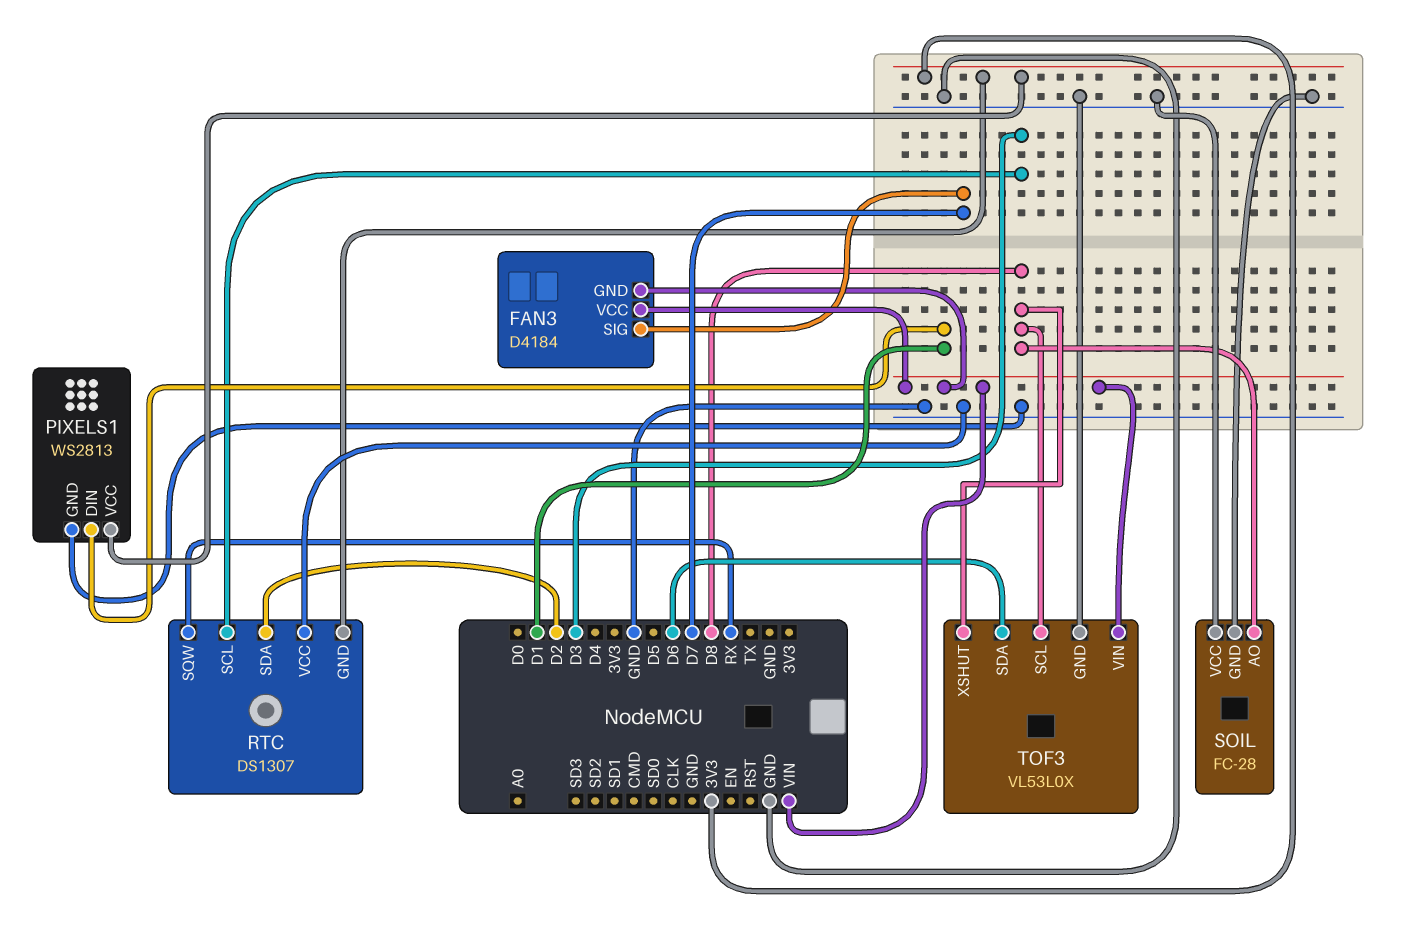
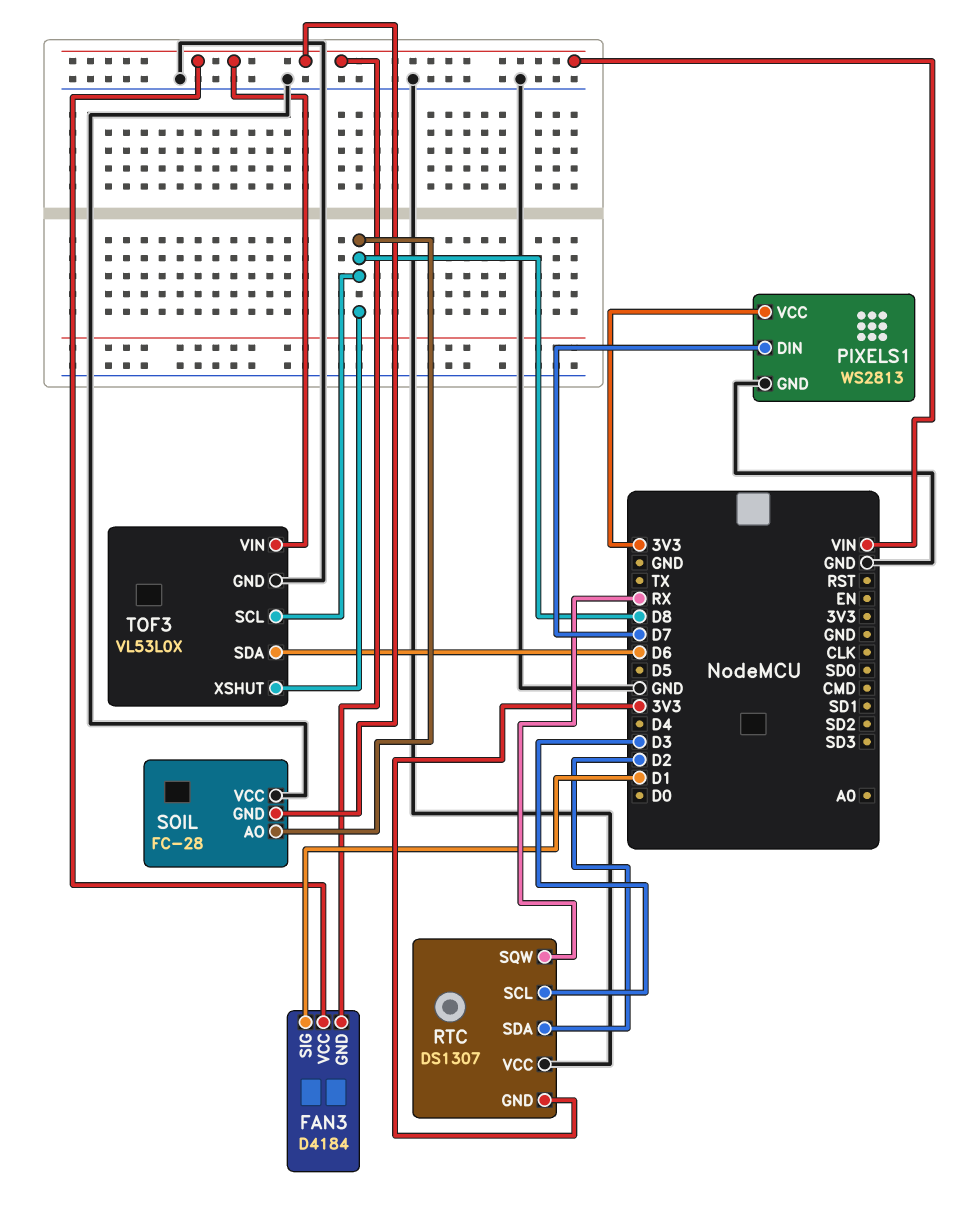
FAN3 pin SIG: D7 -> D1
PIXELS1 pin DIN: D1 -> D7
SOIL pin GND: GND -> VIN

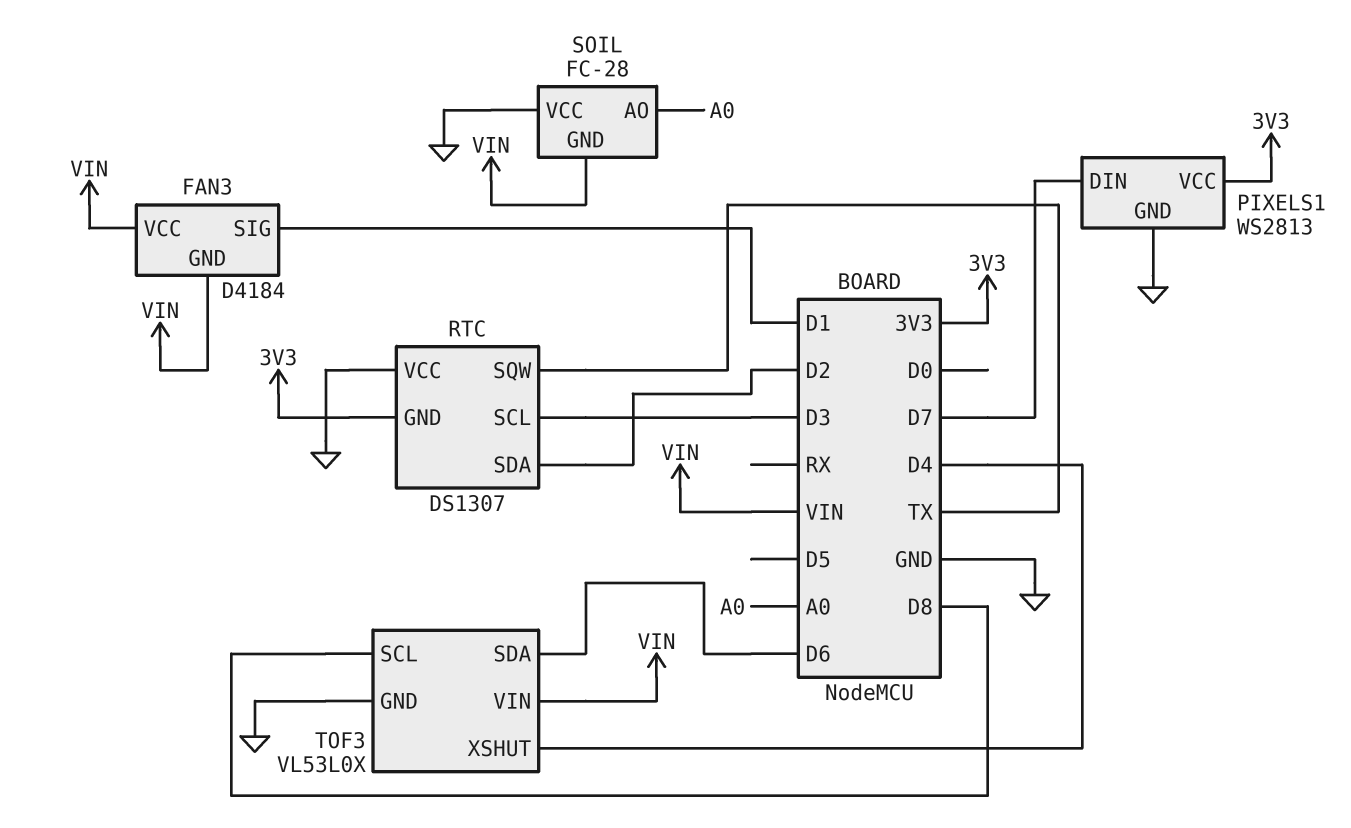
RTC pin SQW: RX -> TX
SOIL pin AO: D8 -> A0
TOF3 pin XSHUT: D8 -> D4

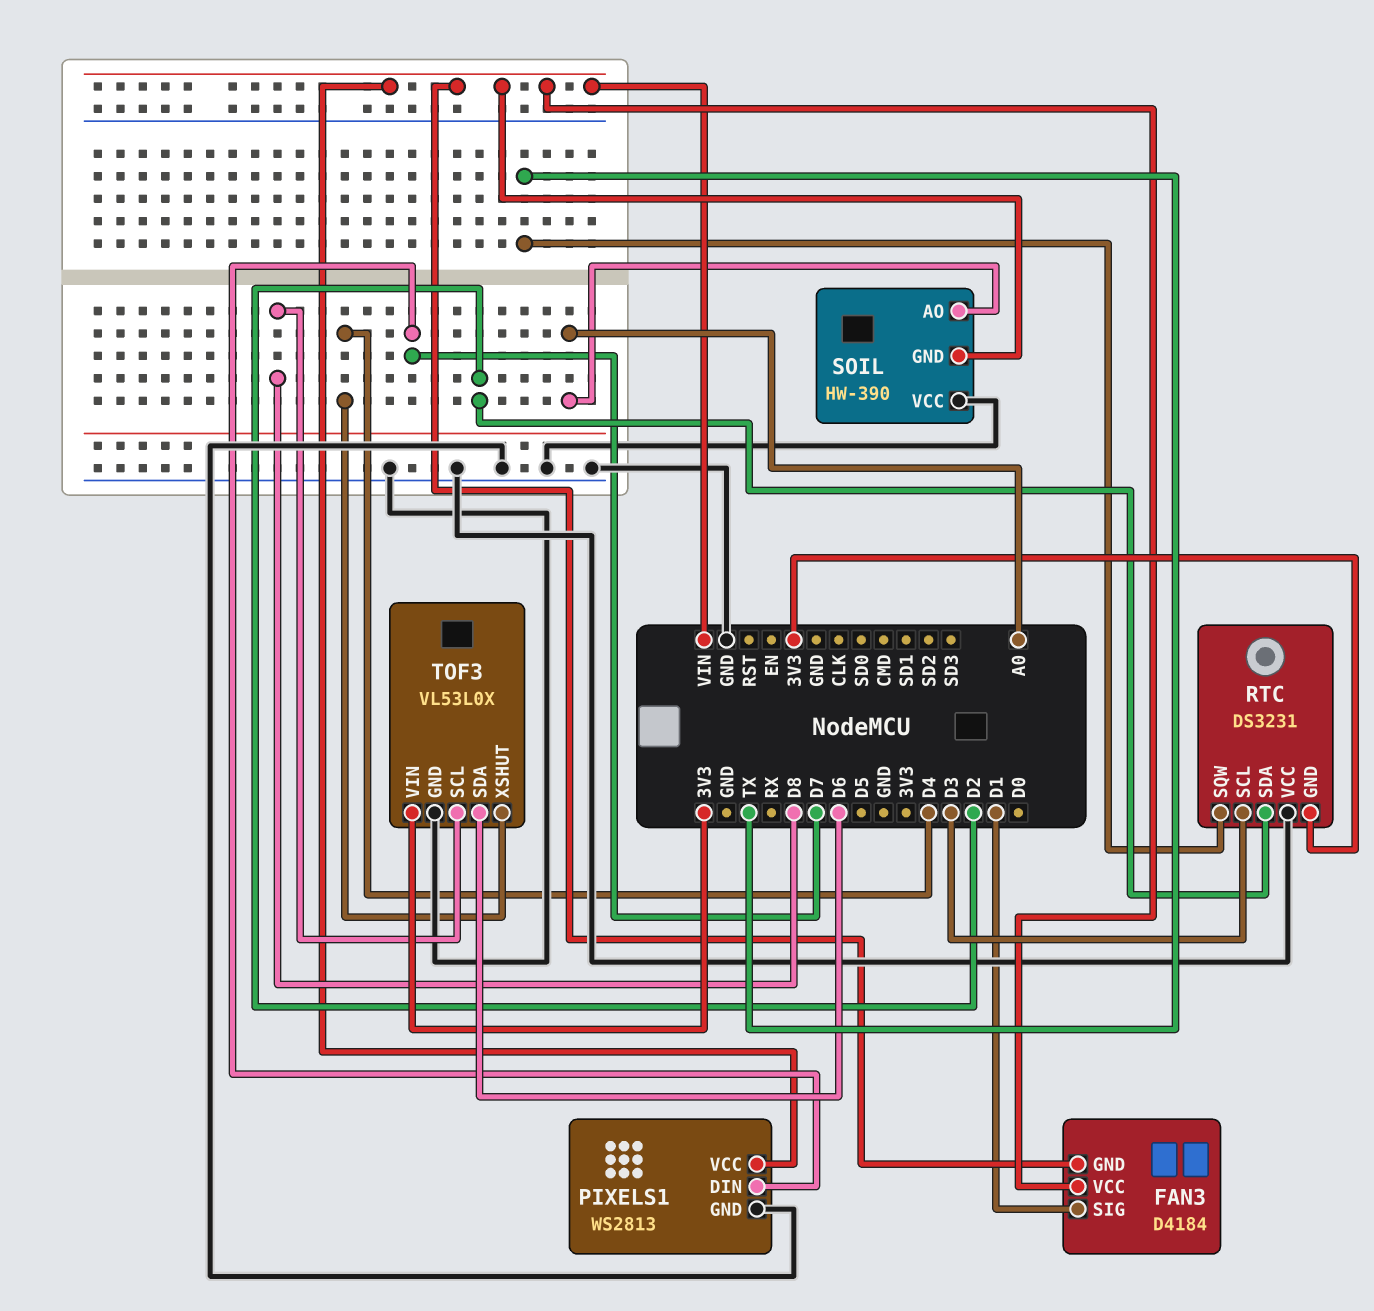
PIXELS1 pin VCC: 3V3 -> VIN
RTC: DS1307 -> DS3231
SOIL: FC-28 -> HW-390
TOF3 pin VIN: VIN -> 3V3

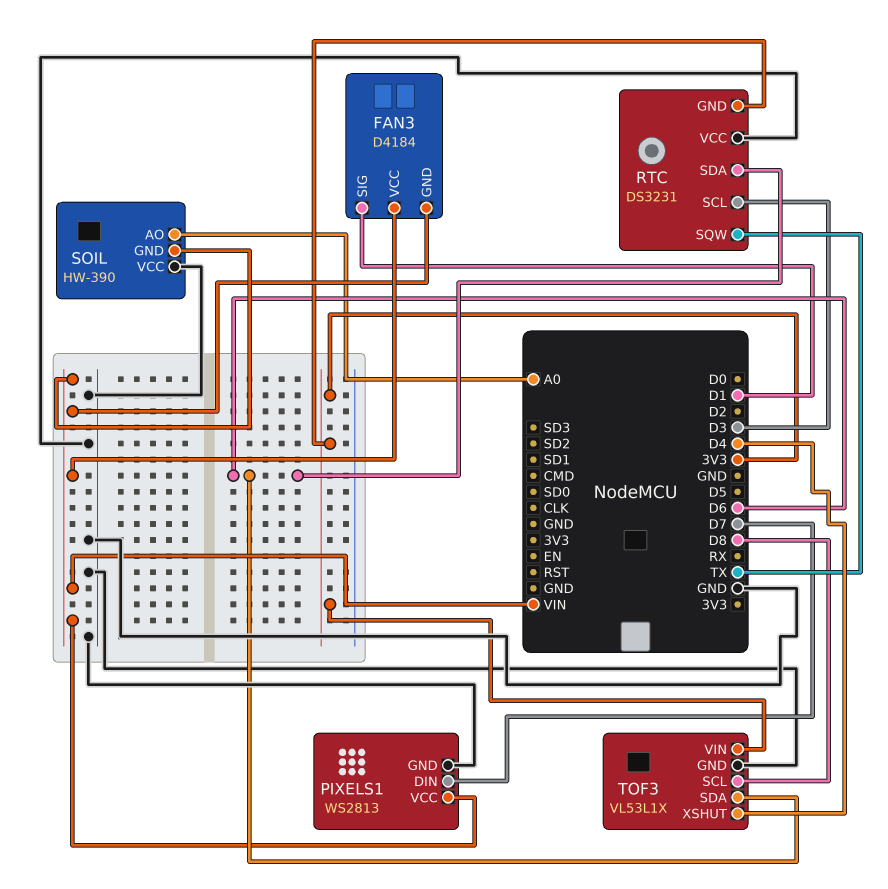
RTC pin SDA: D2 -> D6
TOF3: VL53L0X -> VL53L1X

